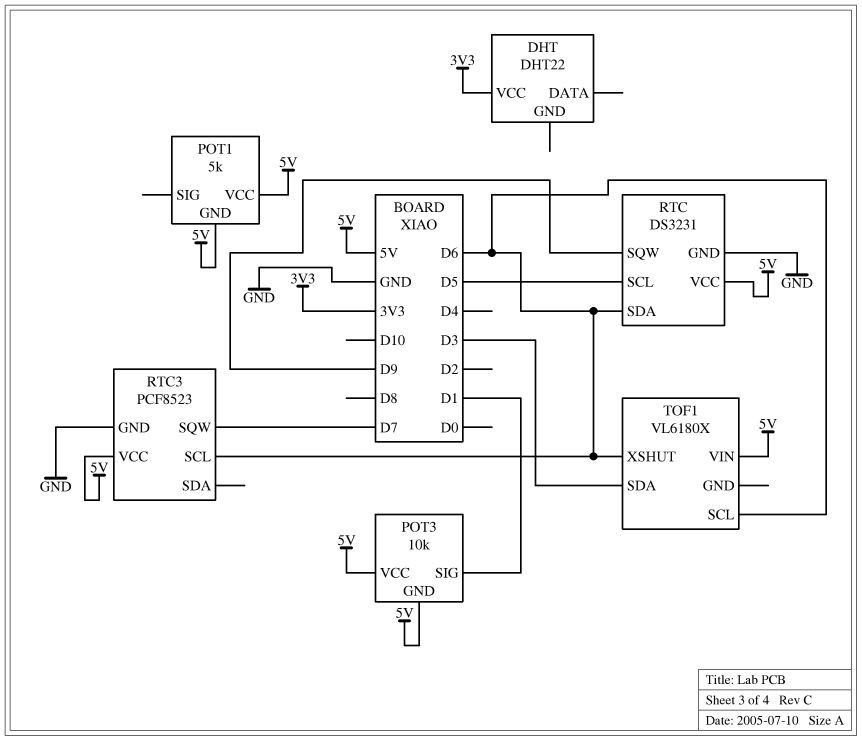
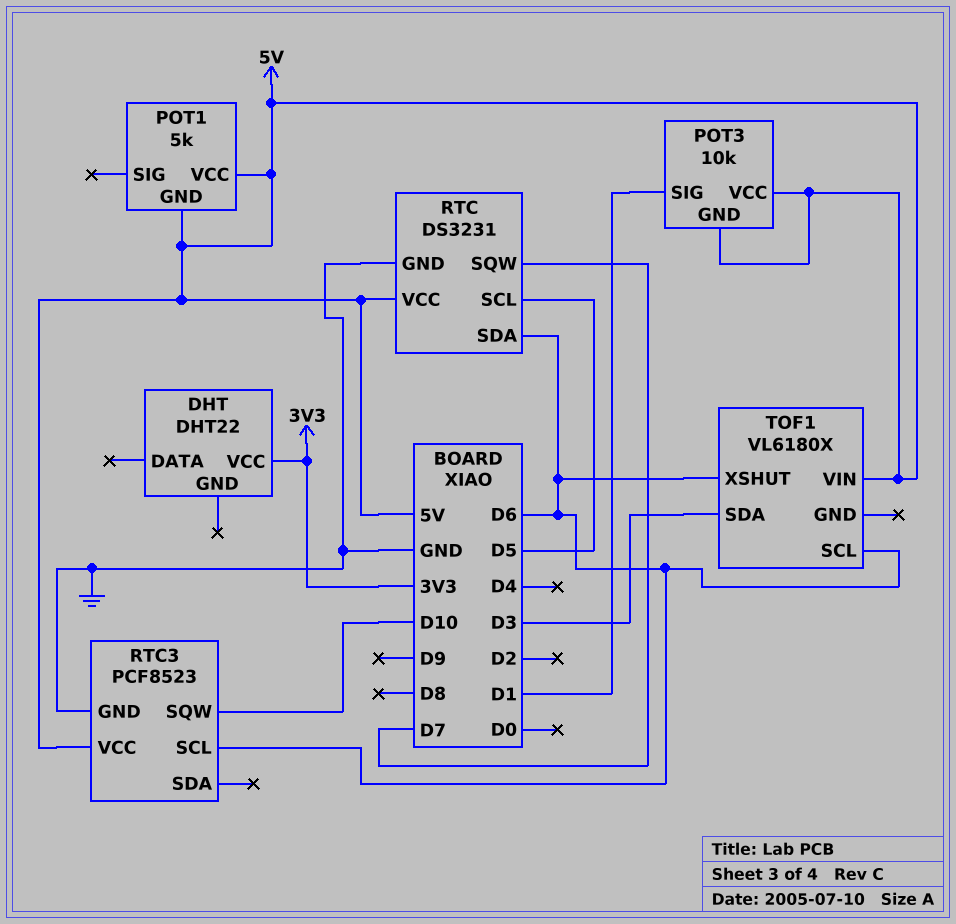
RTC pin SQW: D9 -> D7
RTC3 pin SQW: D7 -> D10

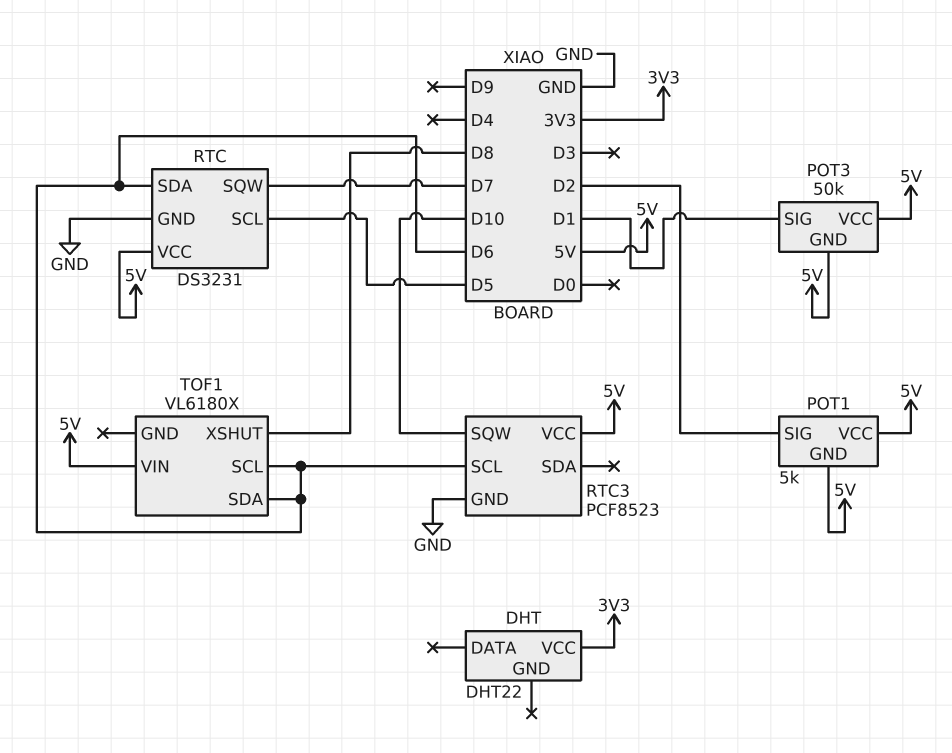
POT1 pin SIG: none -> D2
POT3: 10k -> 50k
TOF1 pin SDA: D3 -> D6
TOF1 pin XSHUT: D6 -> D8

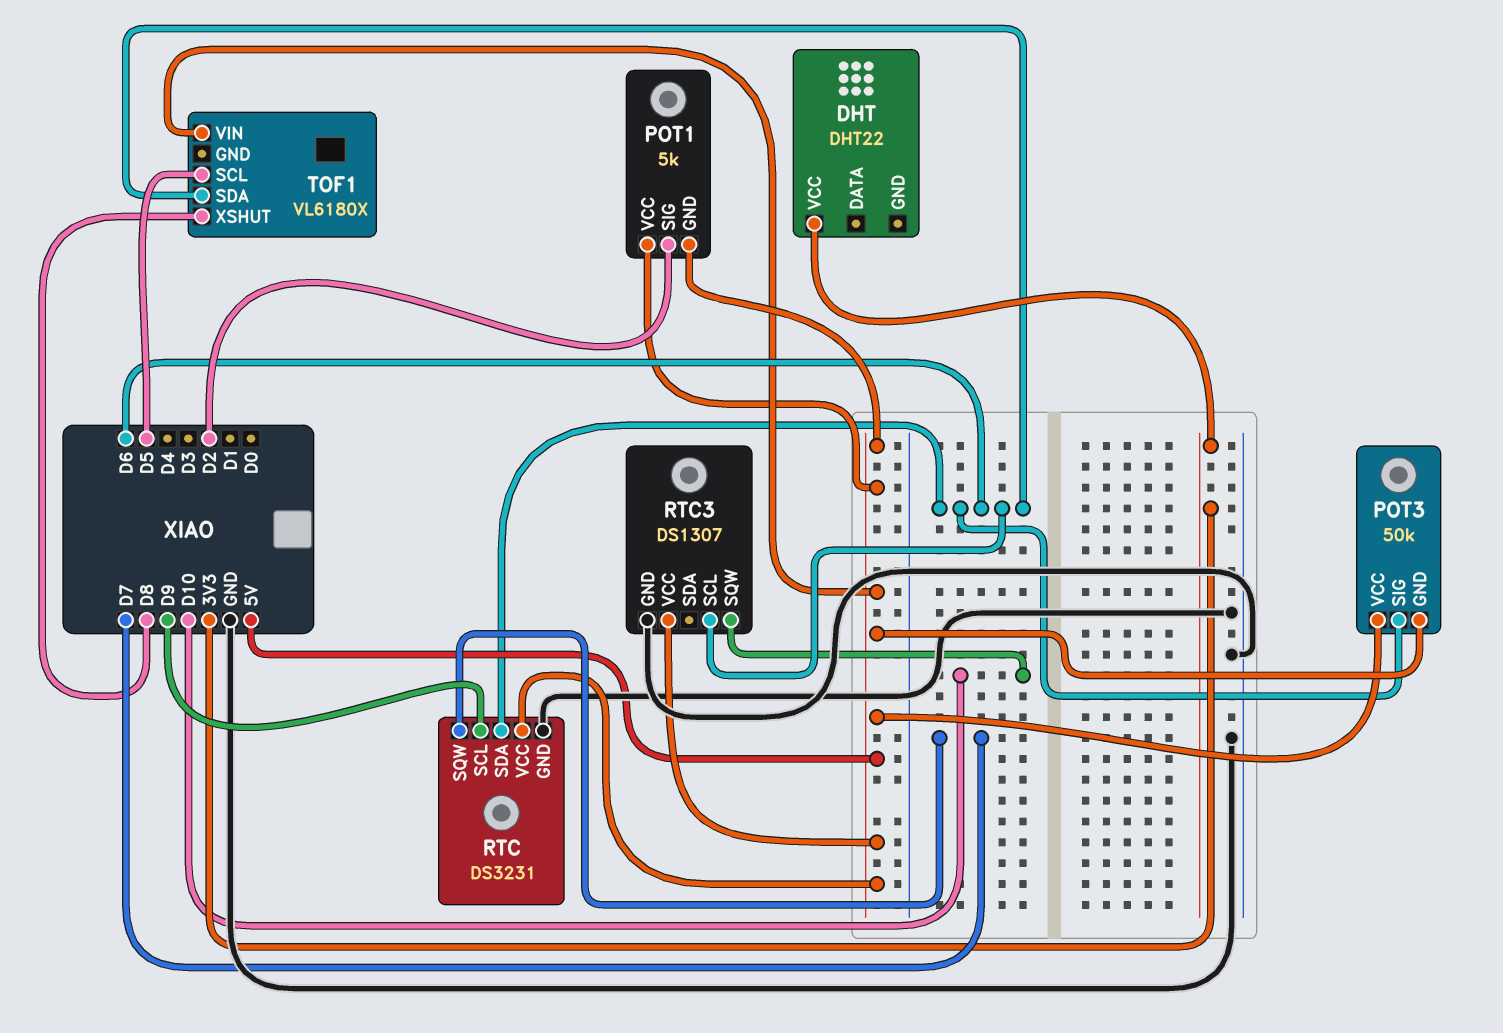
POT3 pin SIG: D1 -> D6
RTC pin SCL: D5 -> D9
RTC3: PCF8523 -> DS1307
TOF1 pin SCL: D6 -> D5

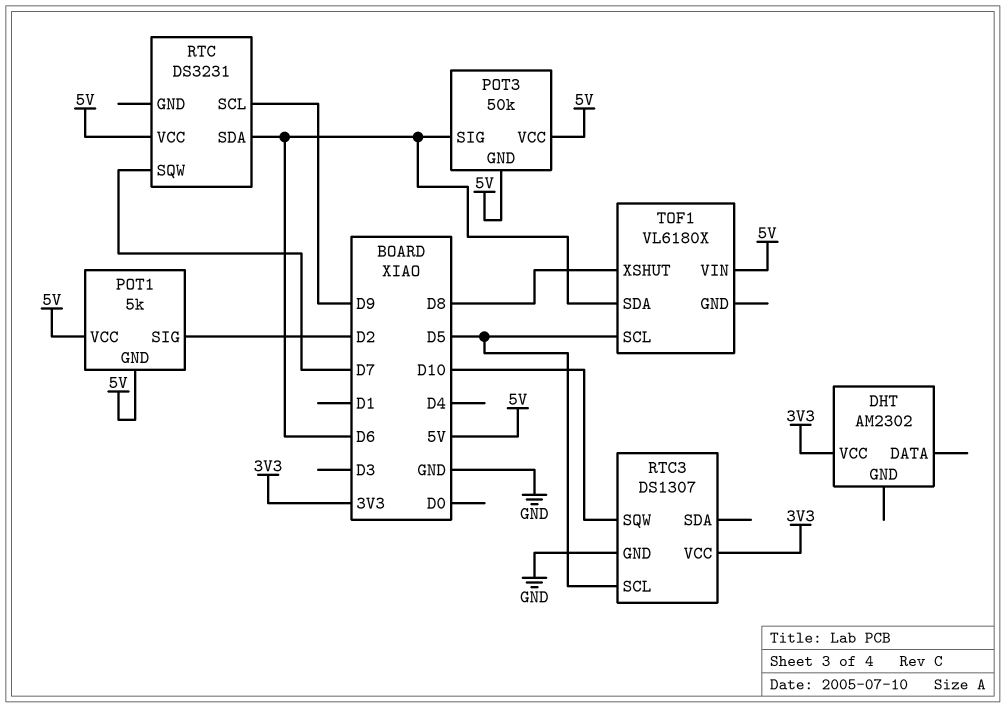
DHT: DHT22 -> AM2302
RTC pin GND: GND -> none
RTC3 pin SCL: D6 -> D5
RTC3 pin VCC: 5V -> 3V3

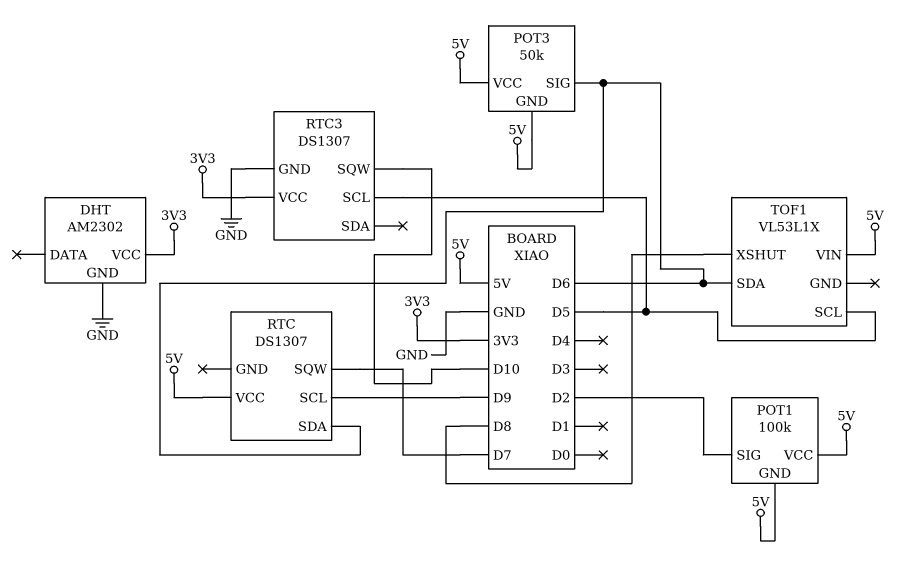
DHT pin GND: none -> GND
POT1: 5k -> 100k
RTC: DS3231 -> DS1307
TOF1: VL6180X -> VL53L1X

